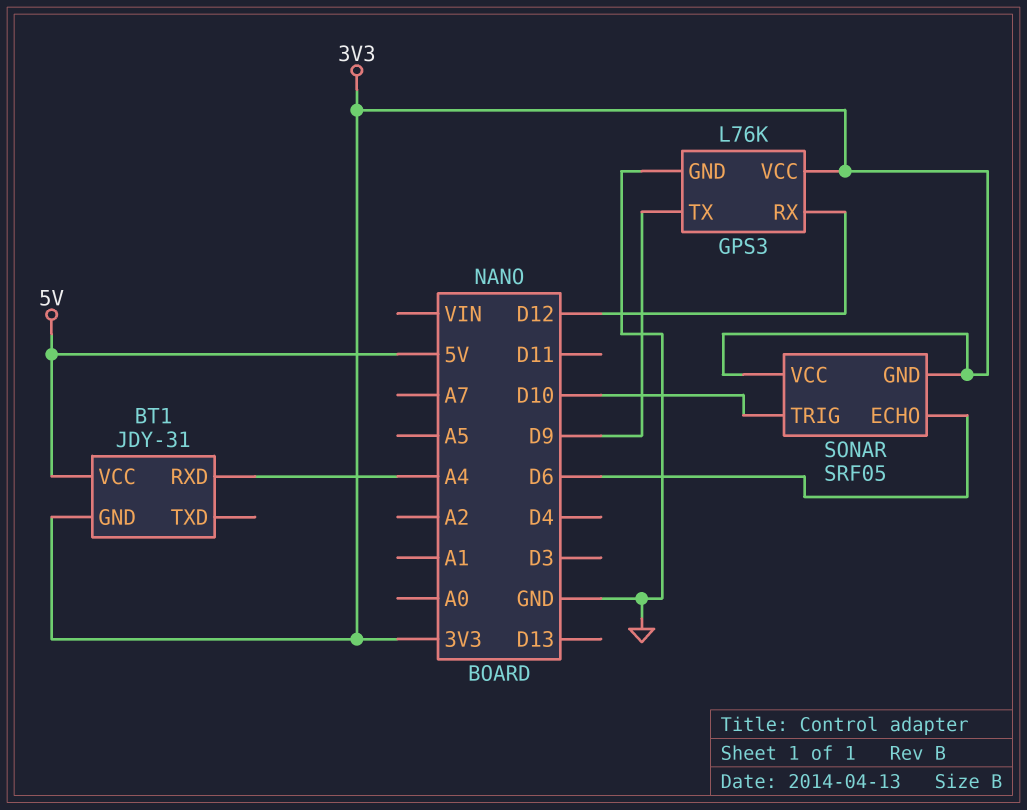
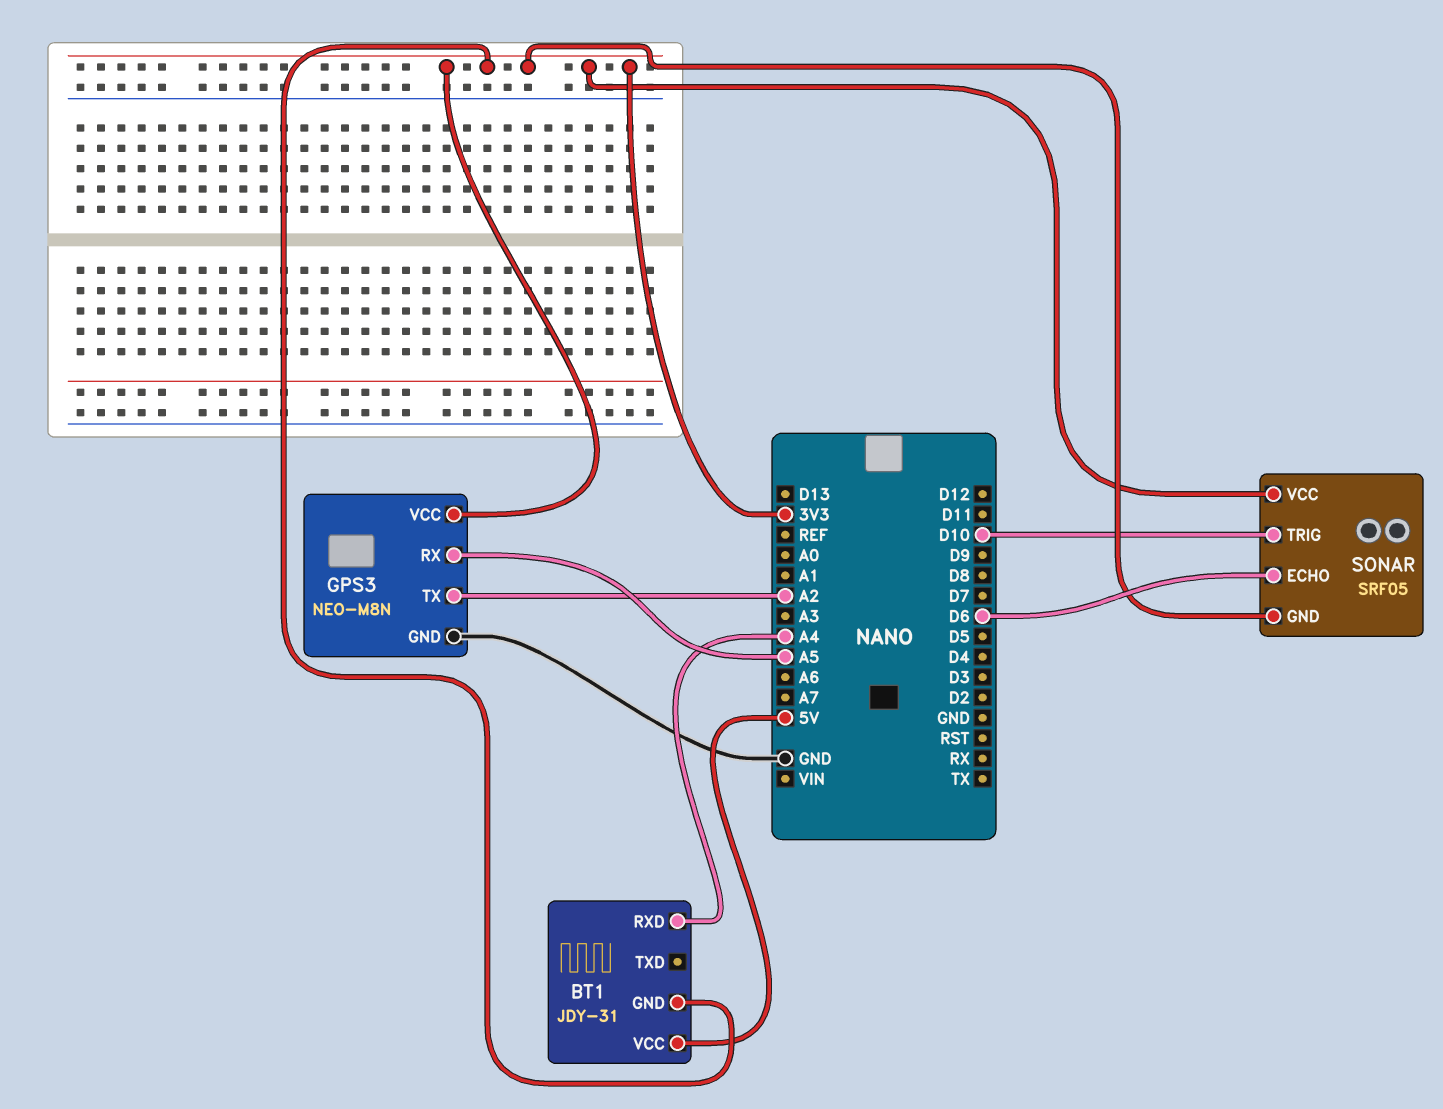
GPS3: L76K -> NEO-M8N
GPS3 pin RX: D12 -> A5
GPS3 pin TX: D9 -> A2

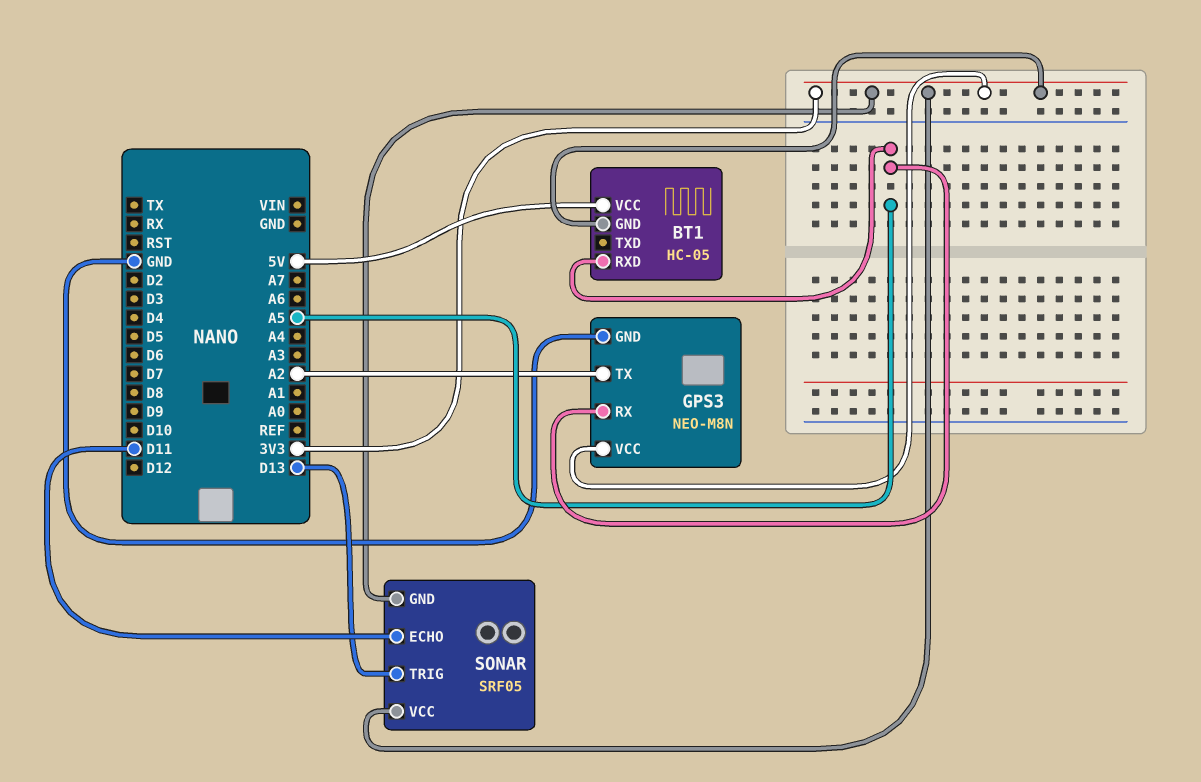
BT1: JDY-31 -> HC-05
BT1 pin RXD: A4 -> A5
SONAR pin ECHO: D6 -> D11
SONAR pin TRIG: D10 -> D13

